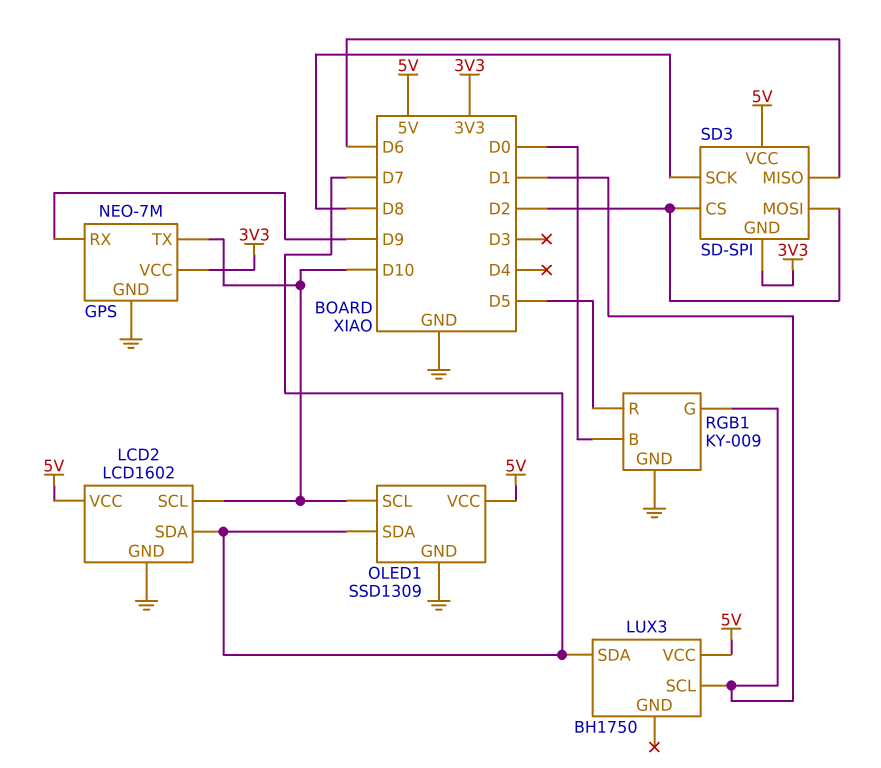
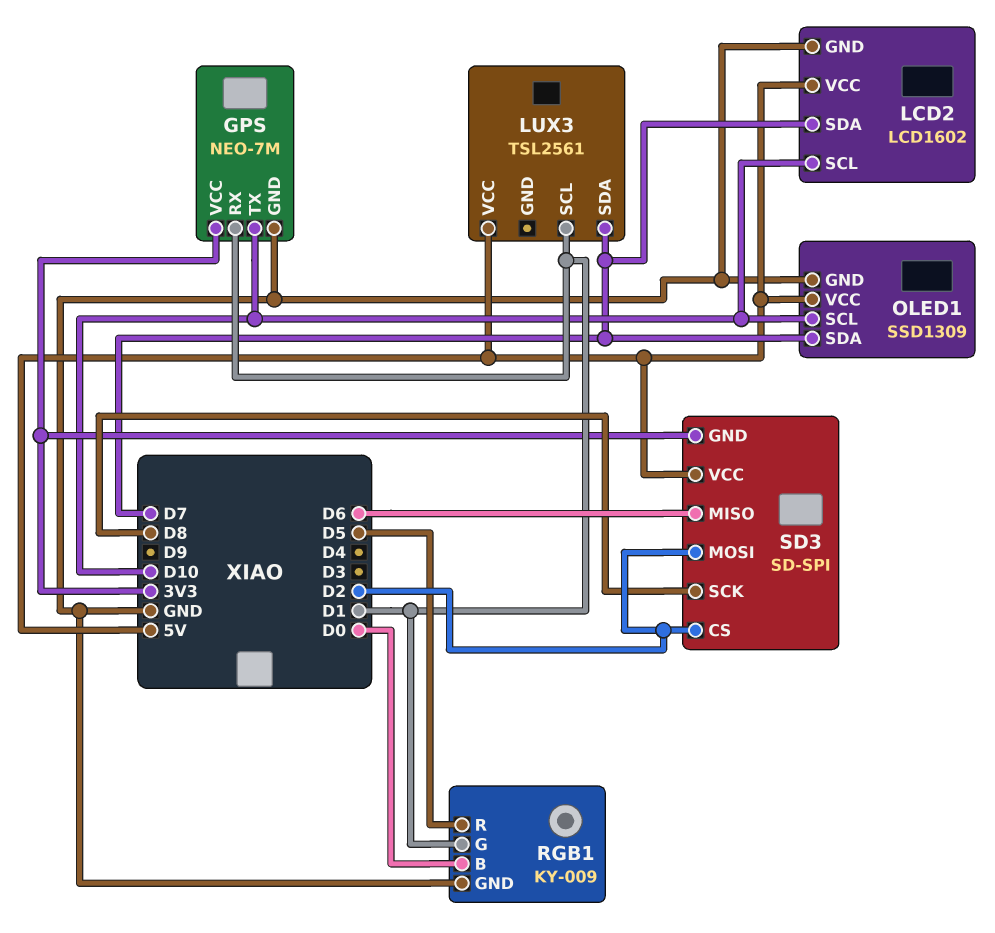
GPS pin RX: D9 -> D1
LUX3: BH1750 -> TSL2561

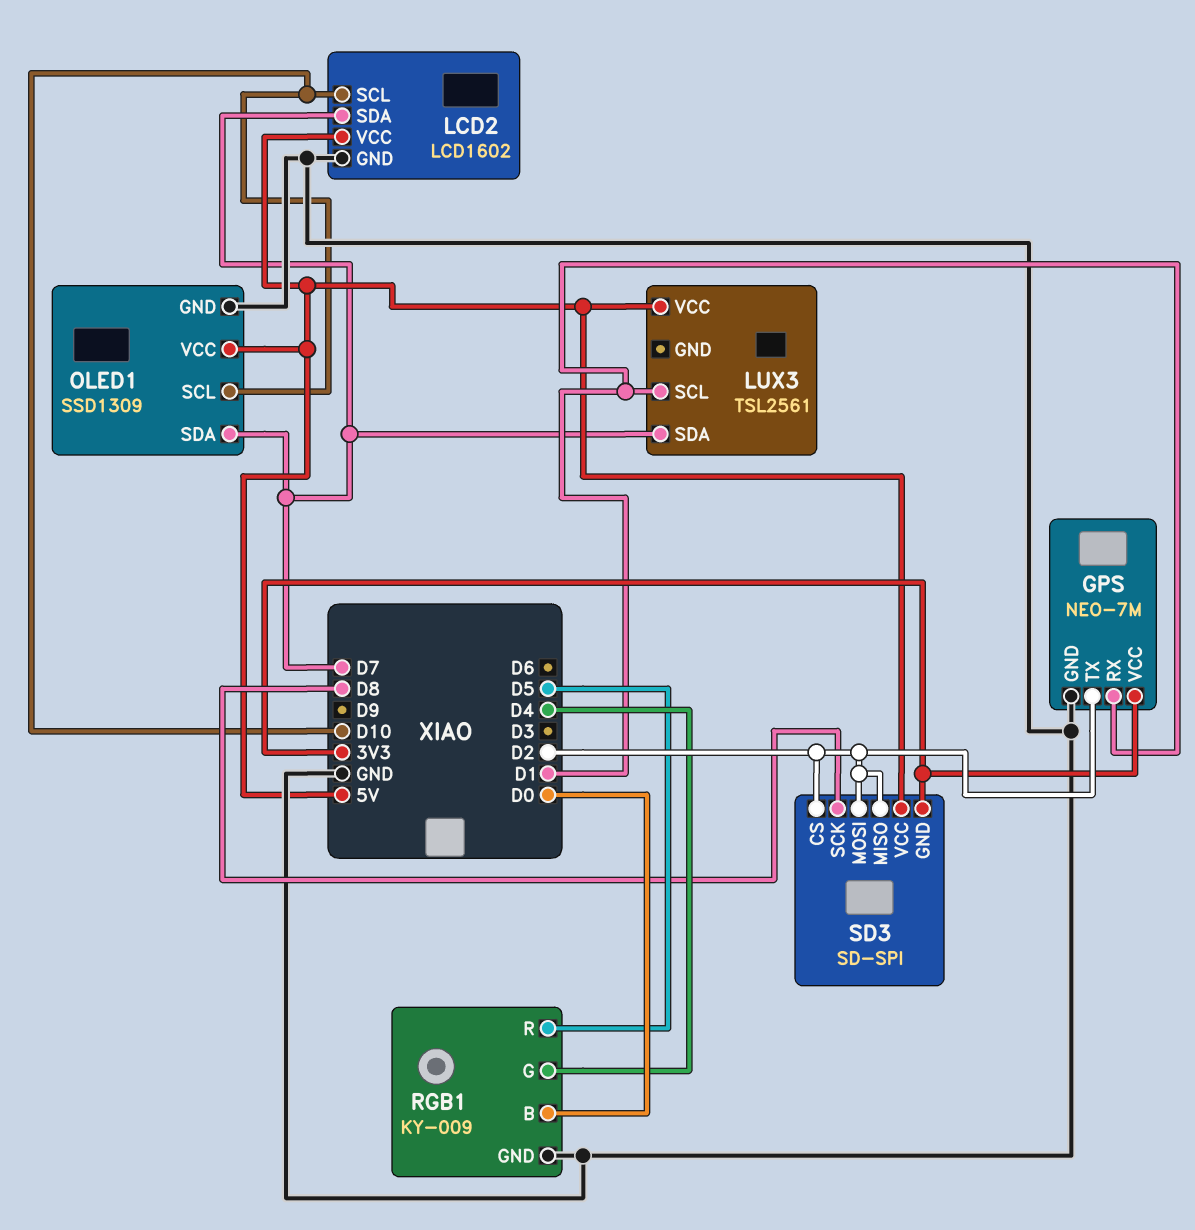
GPS pin TX: D10 -> D2
RGB1 pin G: D1 -> D4
SD3 pin MISO: D6 -> D2

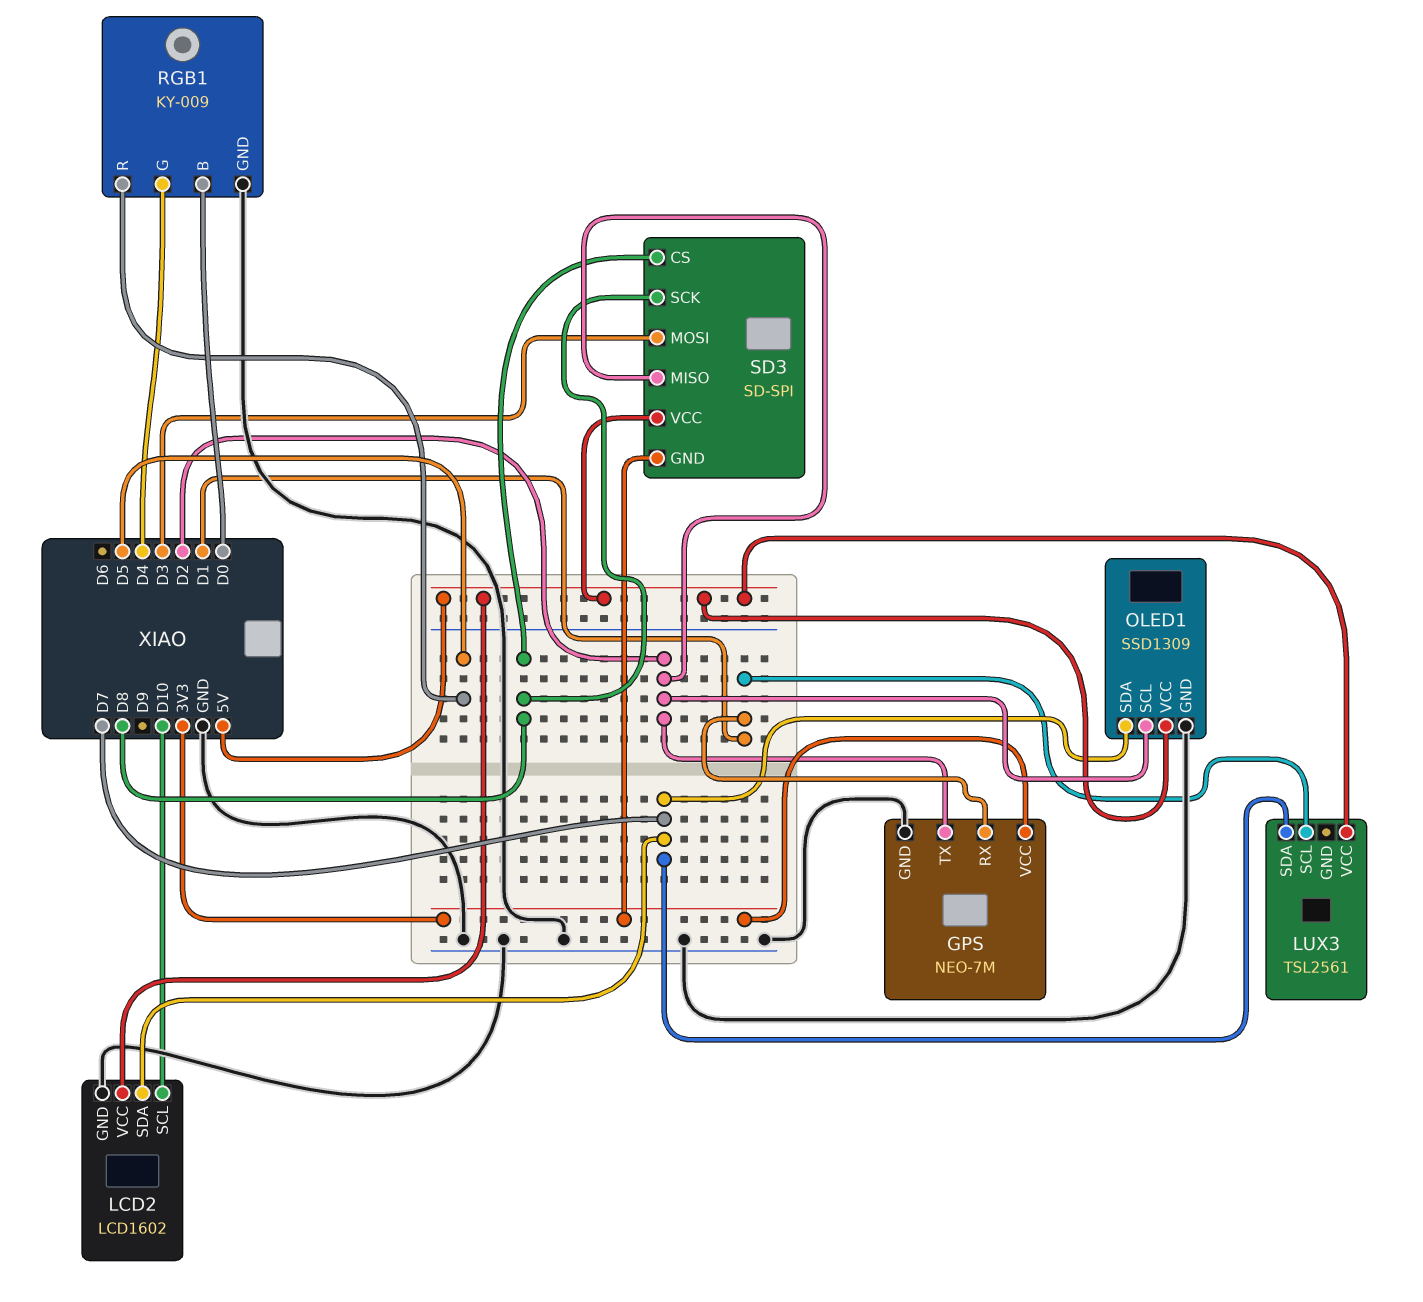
OLED1 pin SCL: D10 -> D2
SD3 pin CS: D2 -> D8
SD3 pin MOSI: D2 -> D3

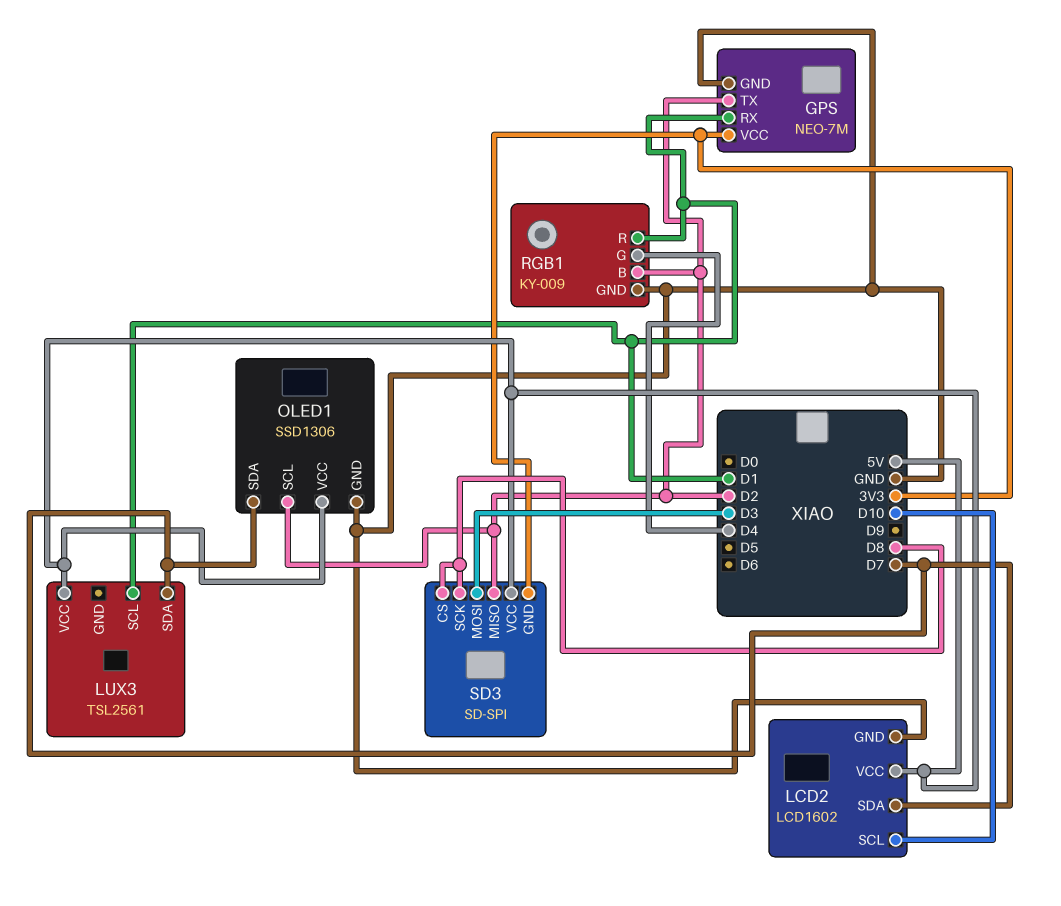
OLED1: SSD1309 -> SSD1306
RGB1 pin B: D0 -> D2
RGB1 pin R: D5 -> D1

